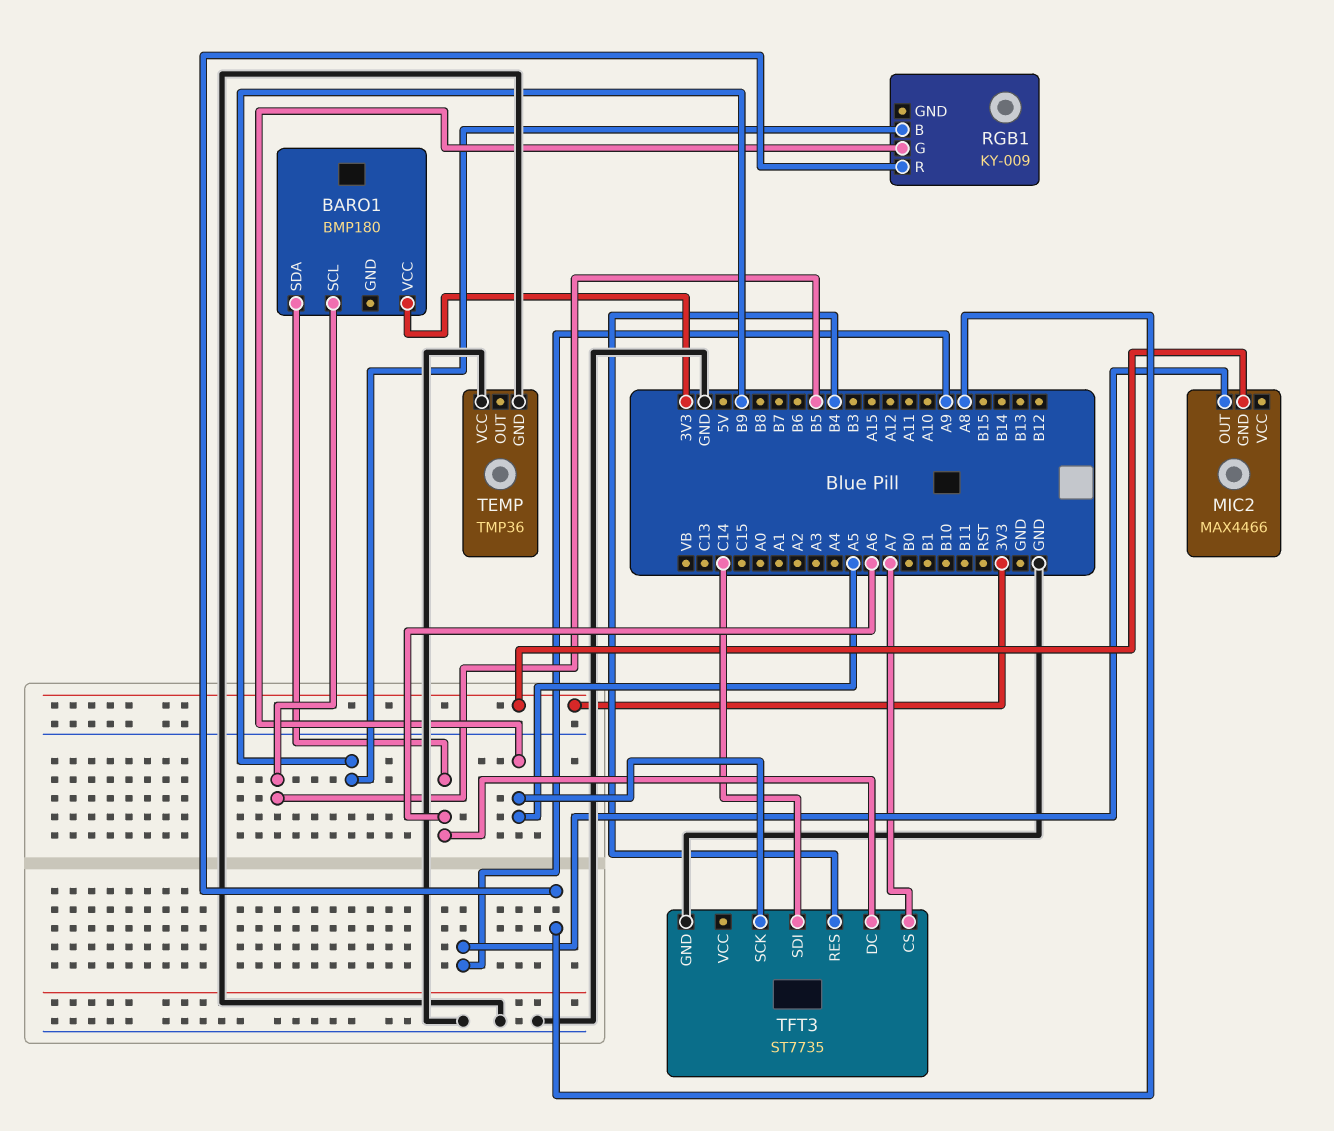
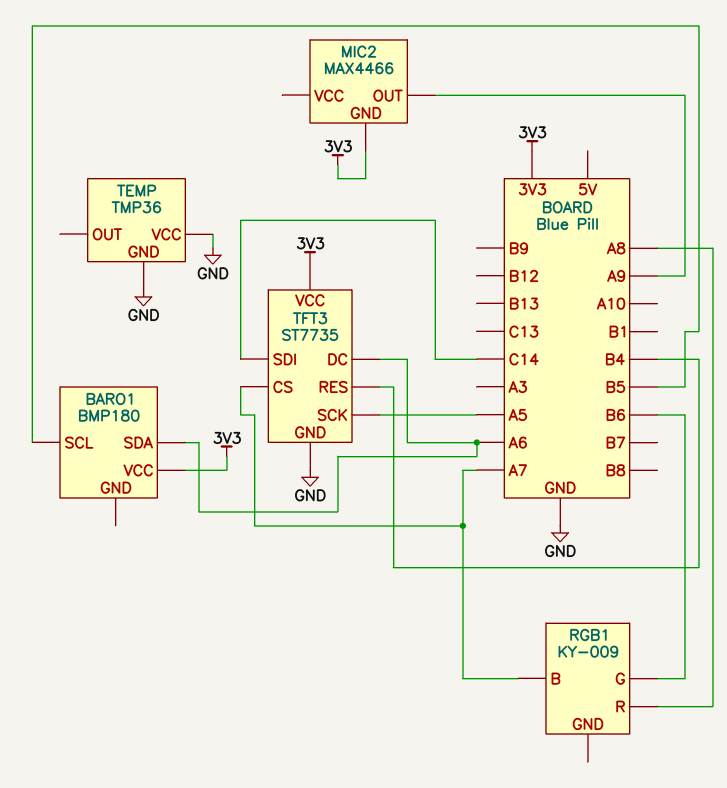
RGB1 pin B: B9 -> A7
RGB1 pin G: A5 -> B6
TFT3 pin VCC: none -> 3V3

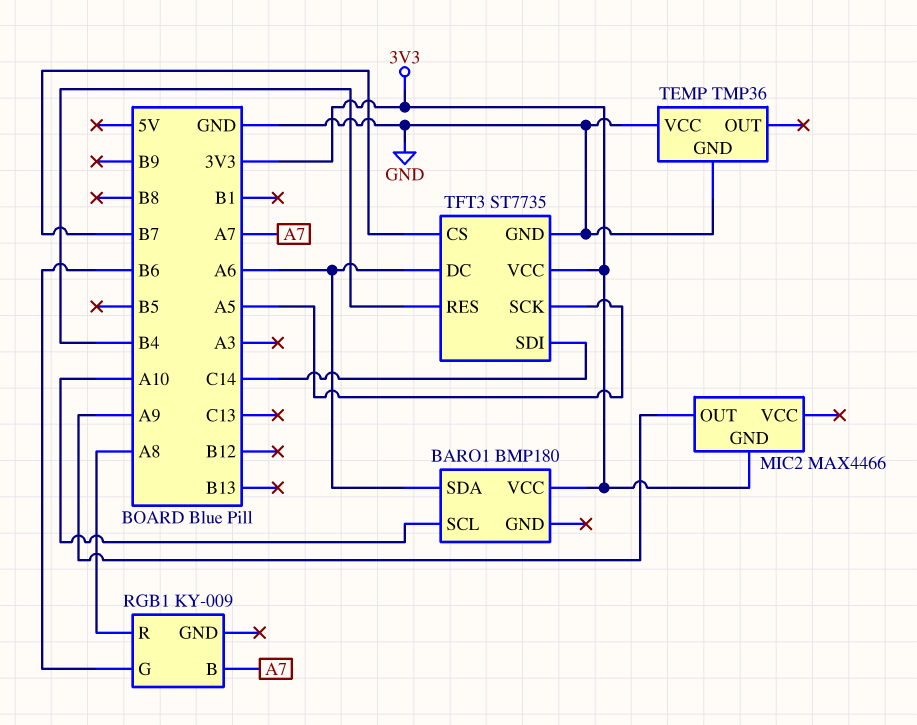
BARO1 pin SCL: B5 -> A10
TFT3 pin CS: A7 -> B7

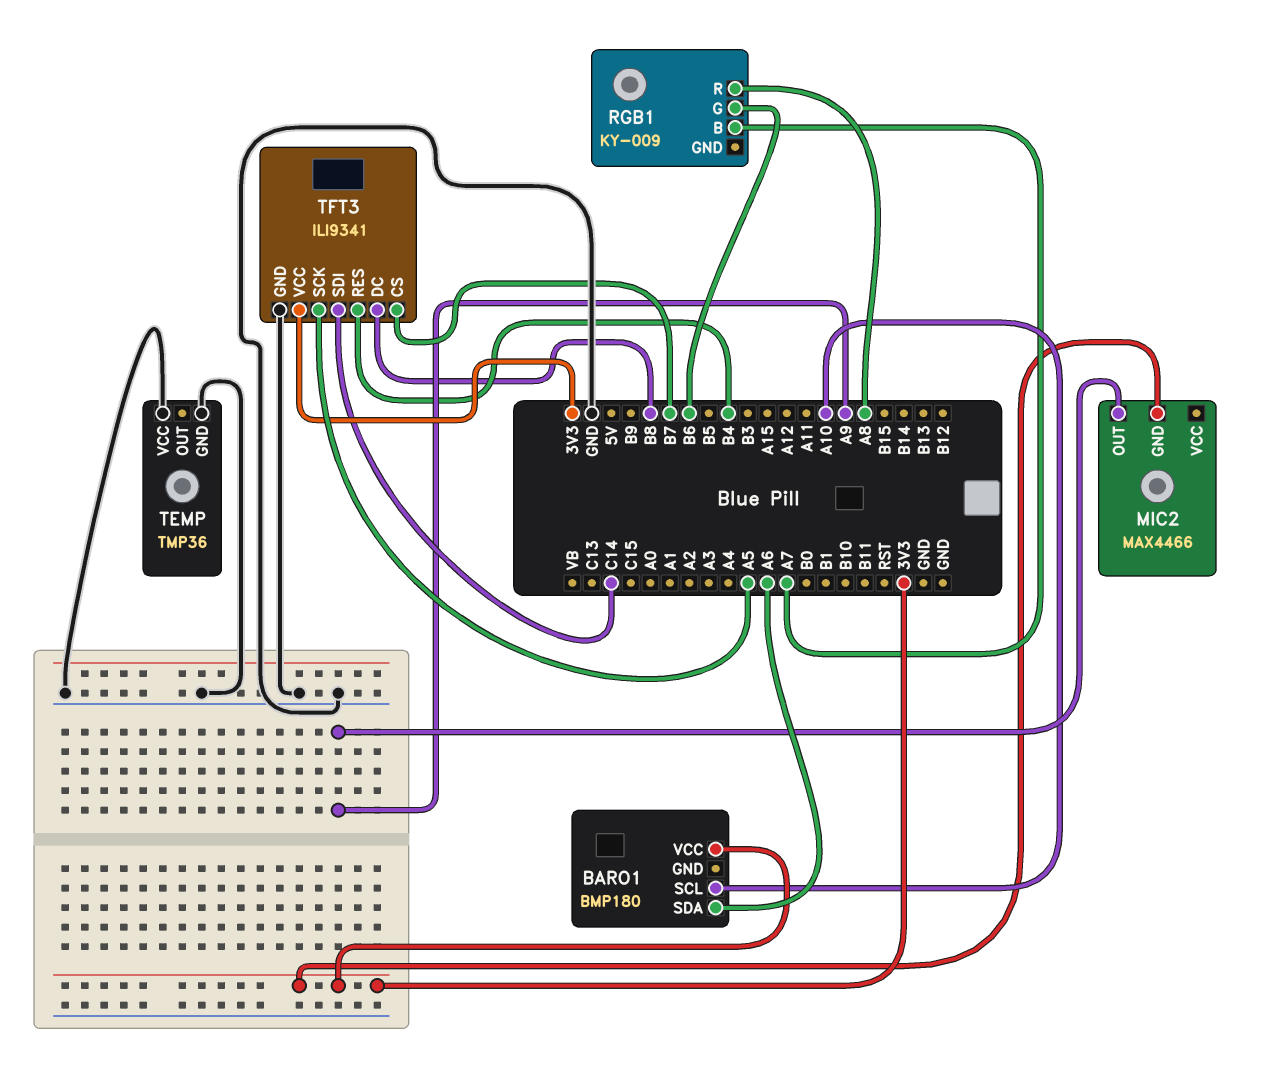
TFT3: ST7735 -> ILI9341
TFT3 pin DC: A6 -> B8

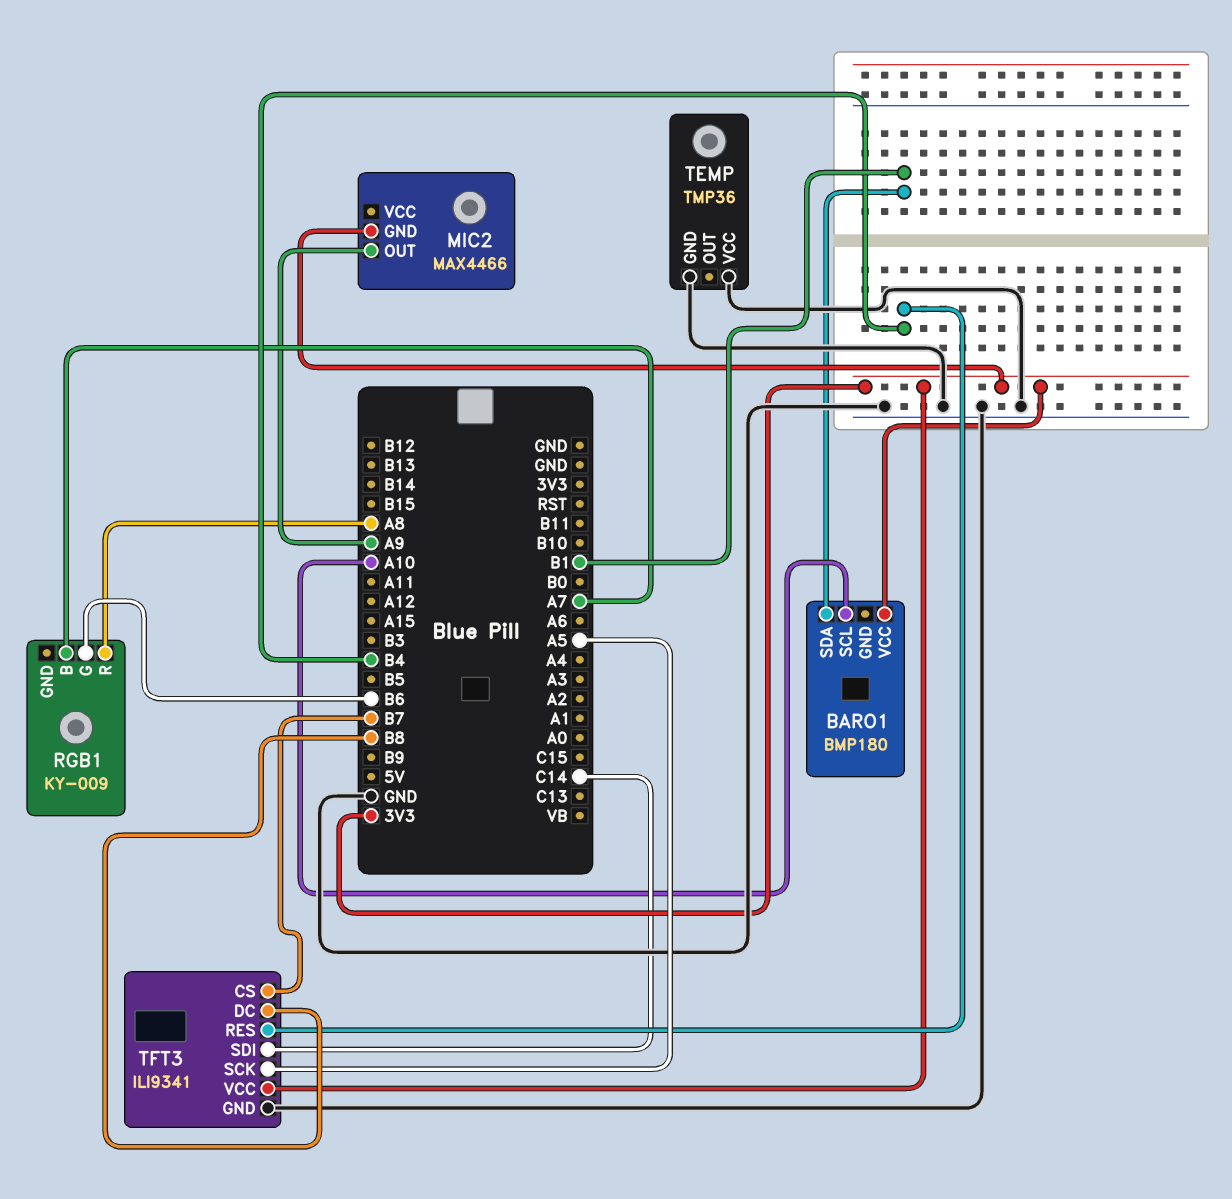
BARO1 pin SDA: A6 -> B1

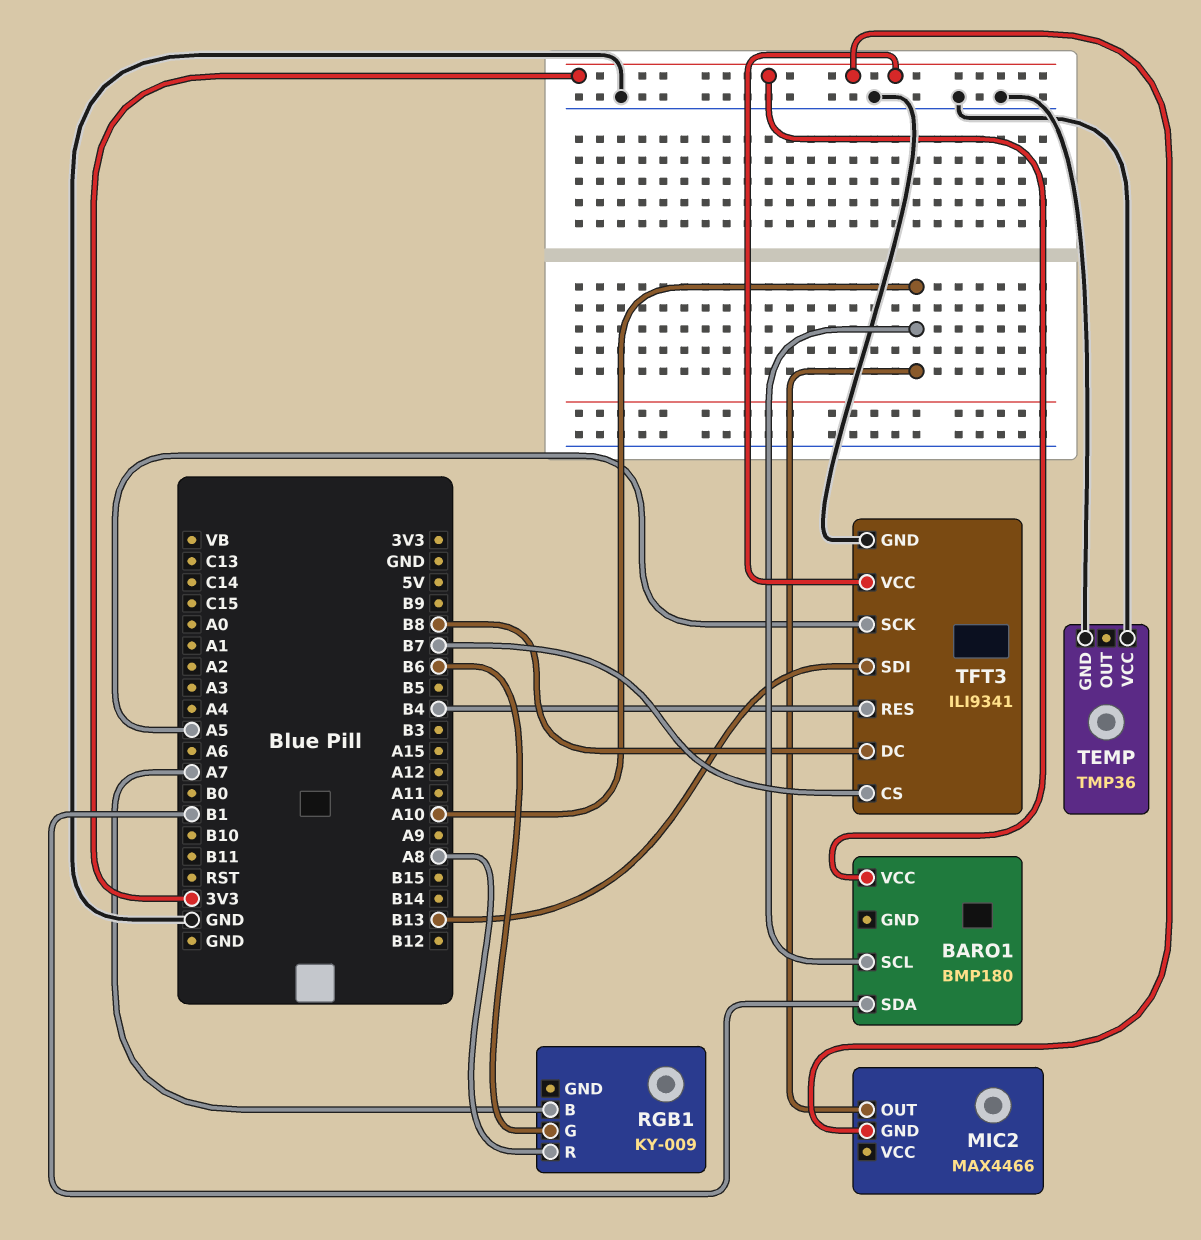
MIC2 pin OUT: A9 -> A10
TFT3 pin SDI: C14 -> B13

